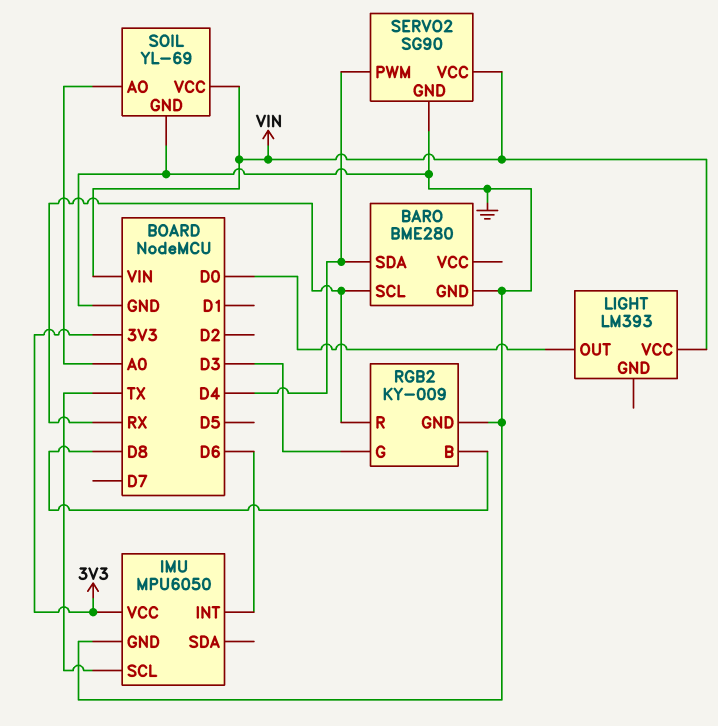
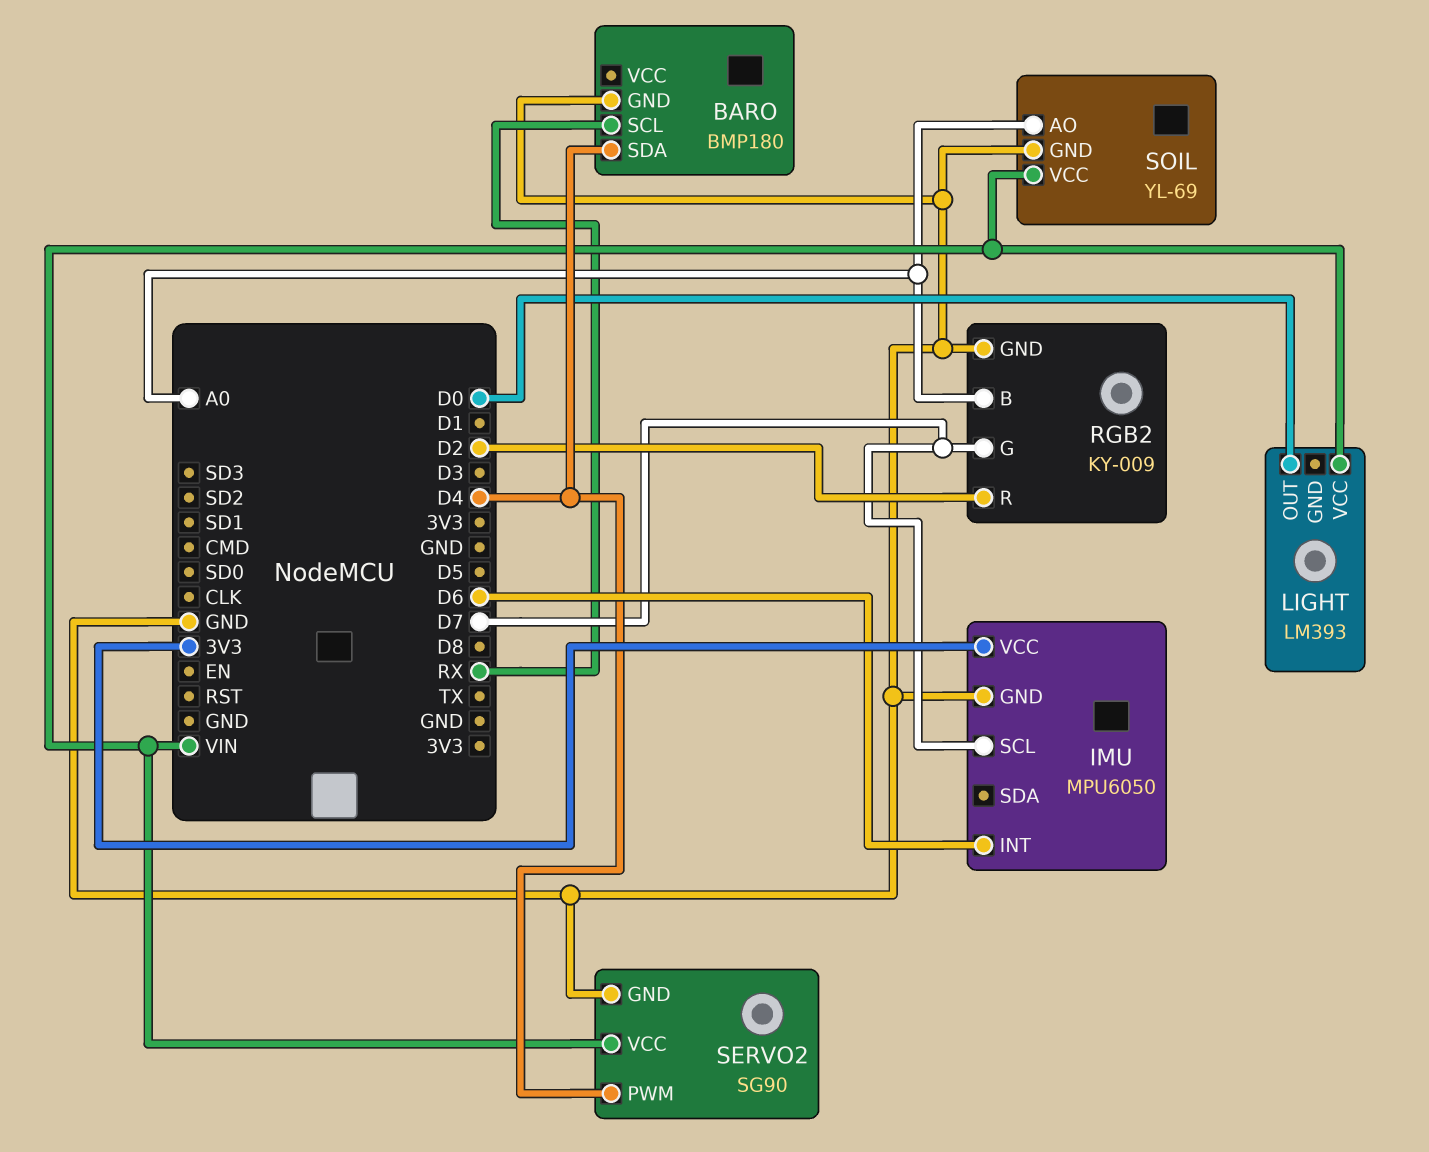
BARO: BME280 -> BMP180
IMU pin SCL: TX -> D7
RGB2 pin B: D8 -> A0
RGB2 pin G: D3 -> D7
RGB2 pin R: RX -> D2

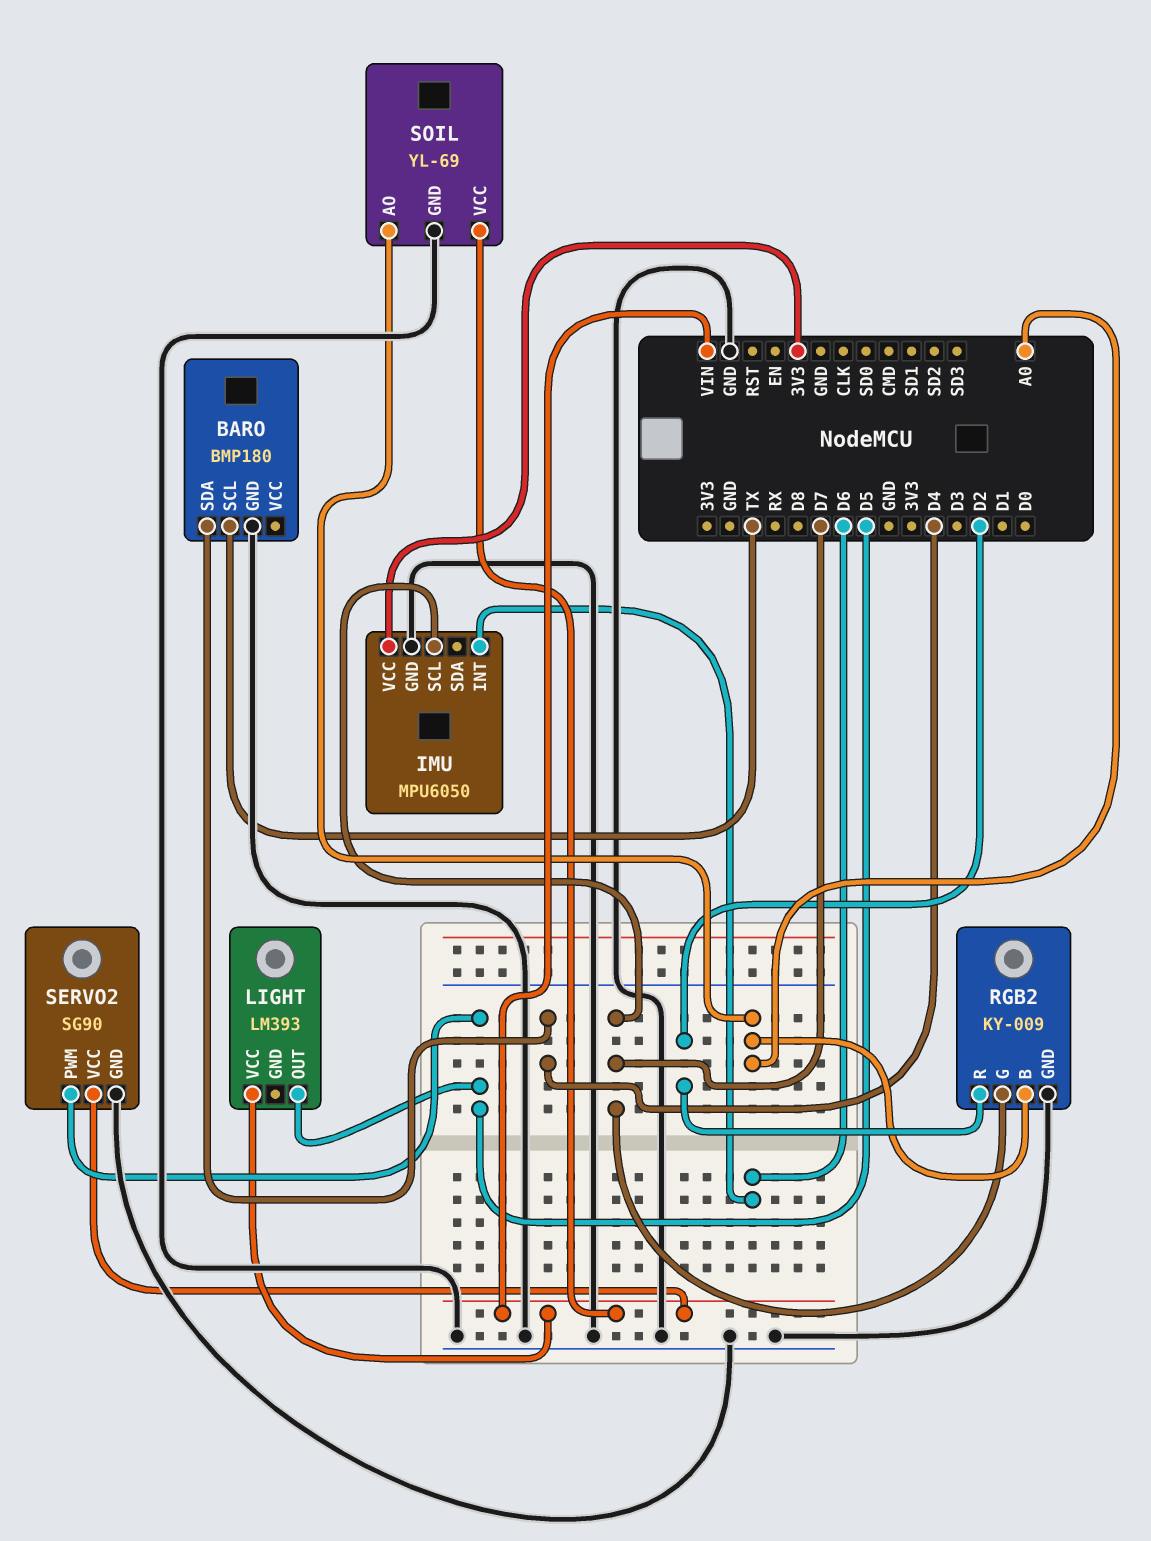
BARO pin SCL: RX -> TX
LIGHT pin OUT: D0 -> D5
SERVO2 pin PWM: D4 -> D5

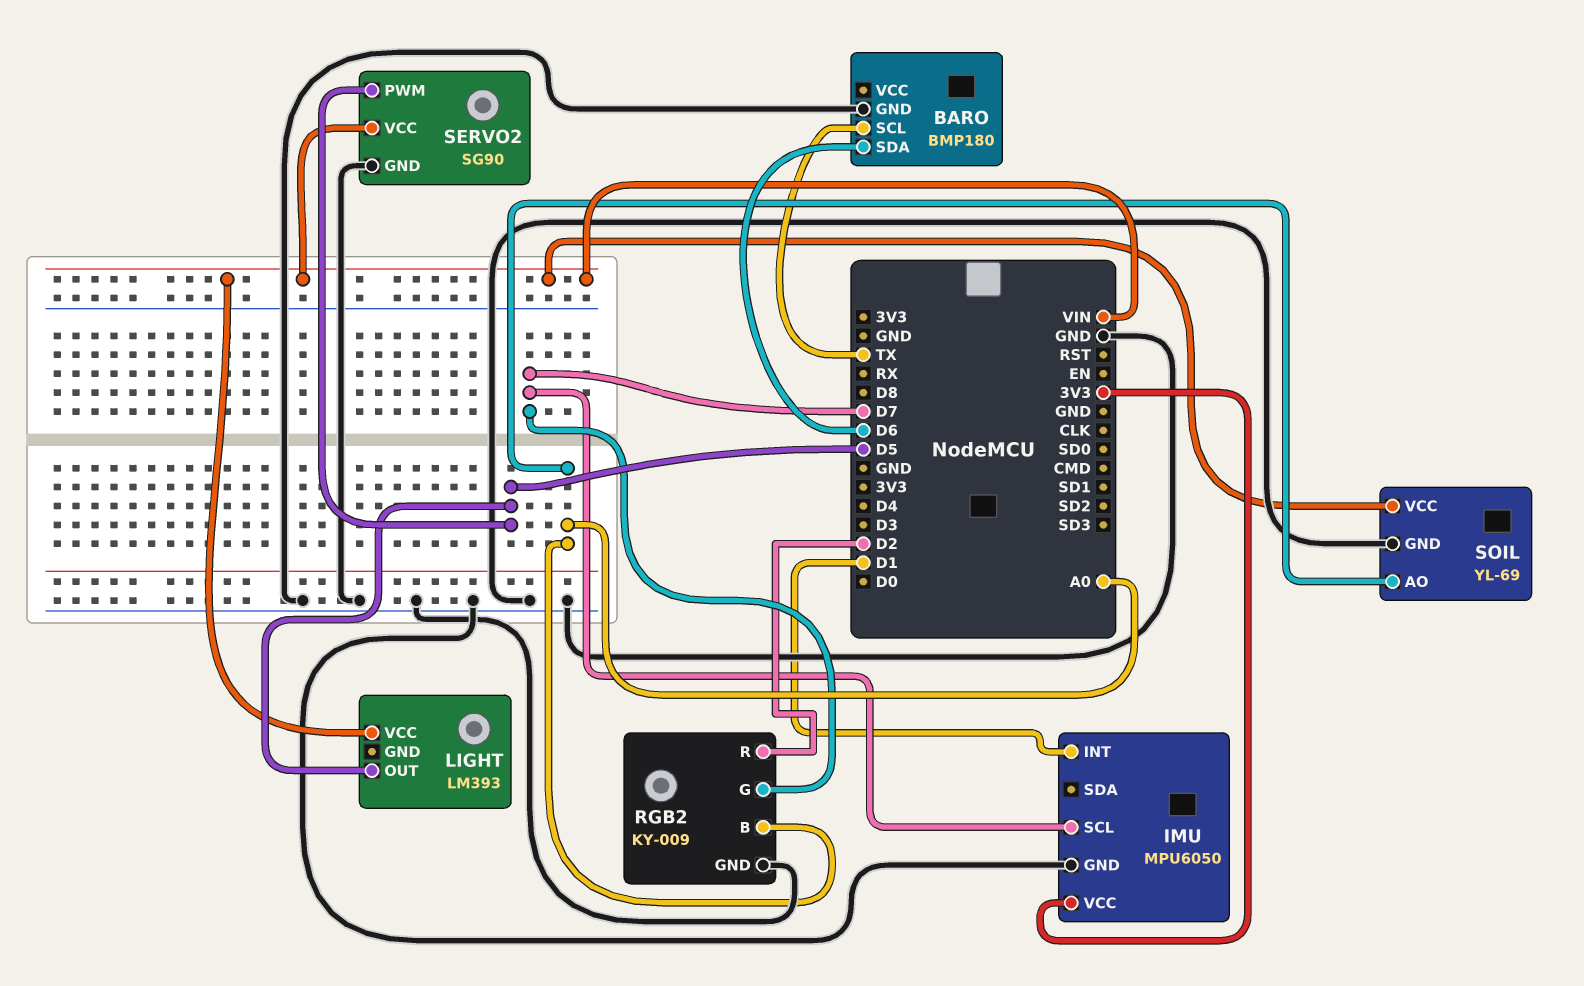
BARO pin SDA: D4 -> D6
IMU pin INT: D6 -> D1

